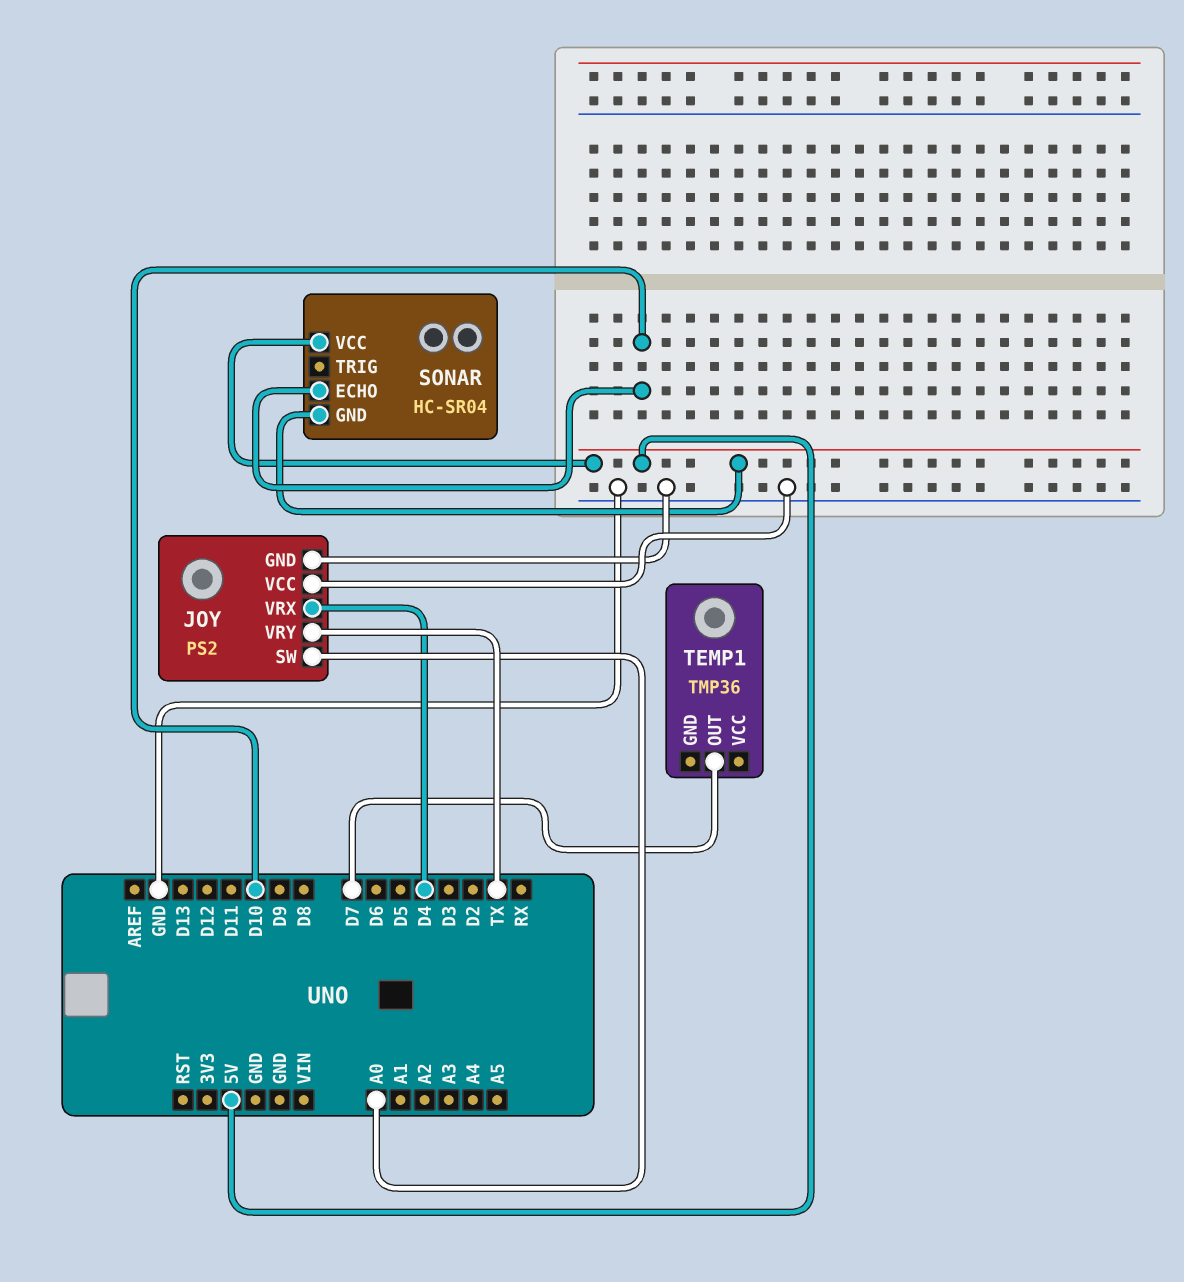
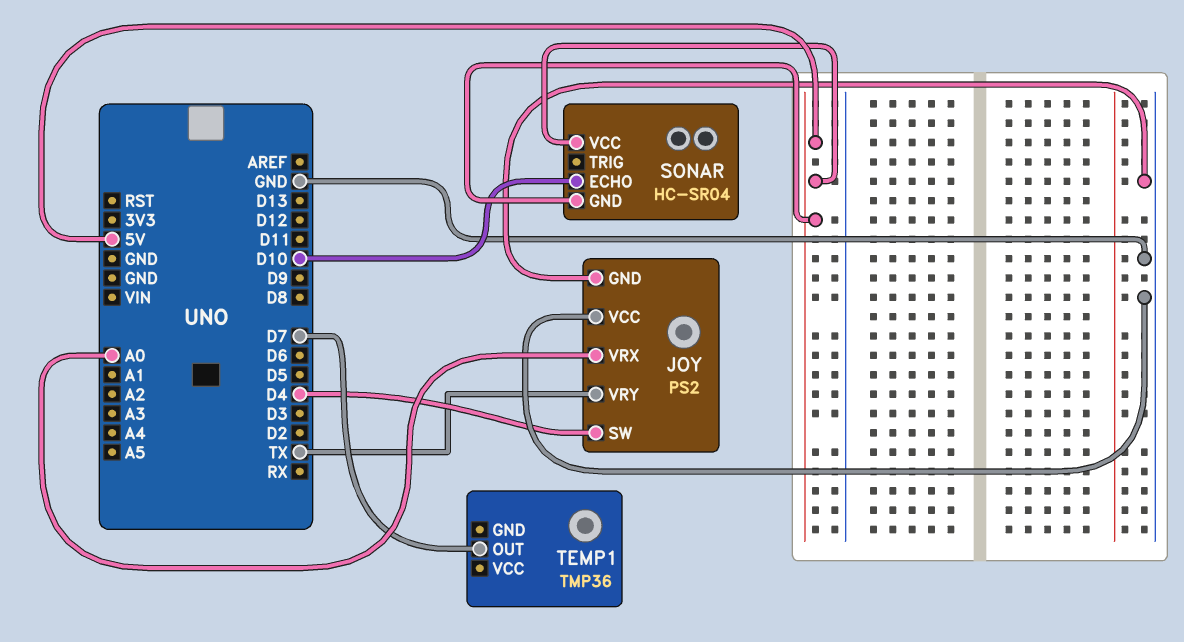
JOY pin SW: A0 -> D4
JOY pin VRX: D4 -> A0

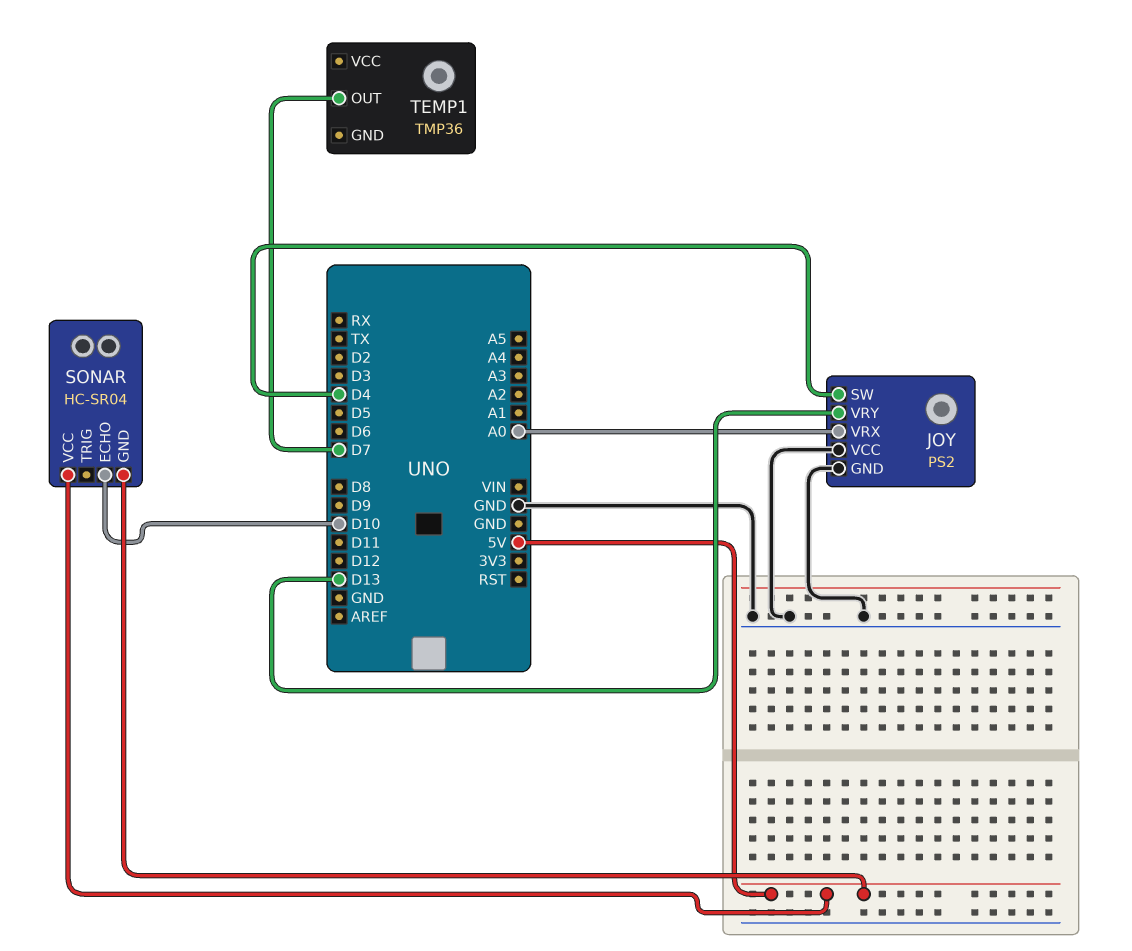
JOY pin VRY: TX -> D13

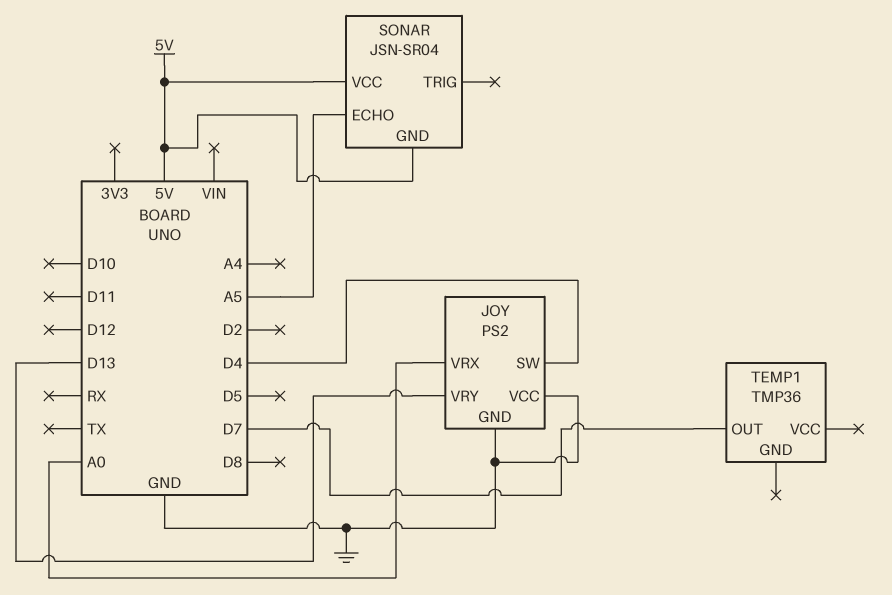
SONAR: HC-SR04 -> JSN-SR04
SONAR pin ECHO: D10 -> A5

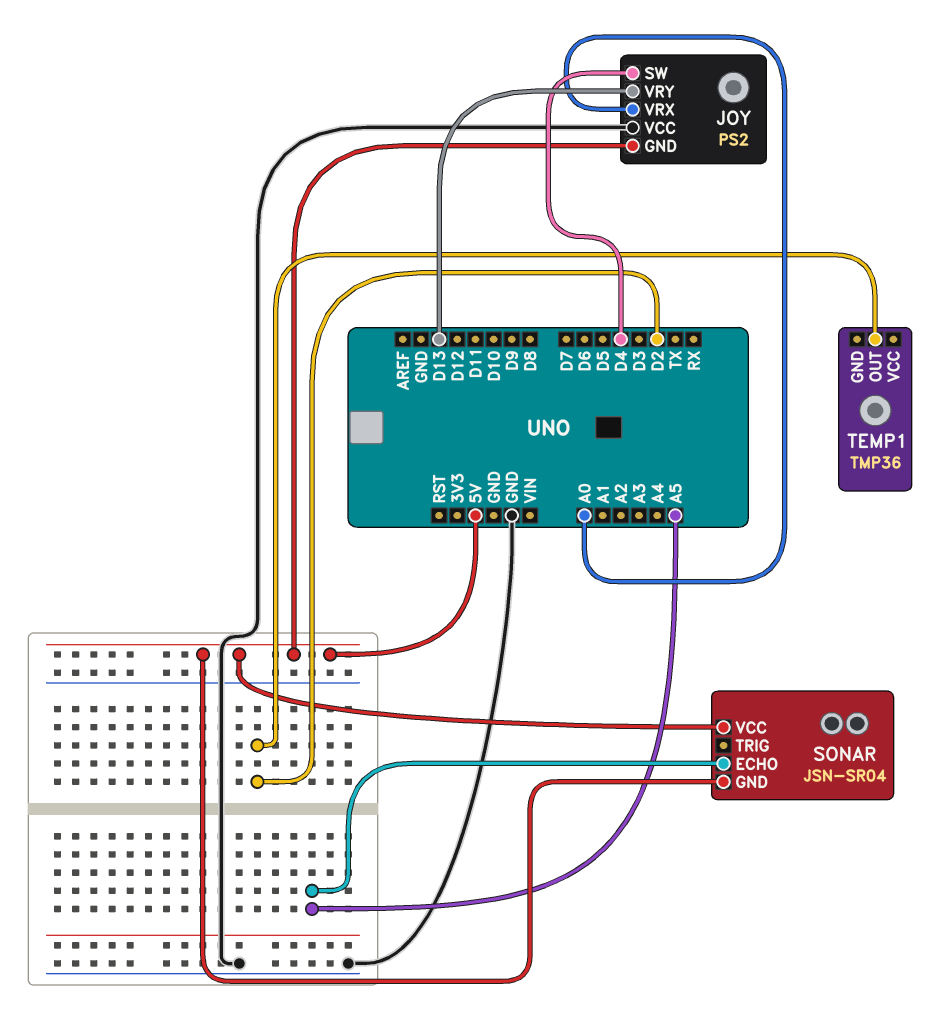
JOY pin GND: GND -> 5V
TEMP1 pin OUT: D7 -> D2

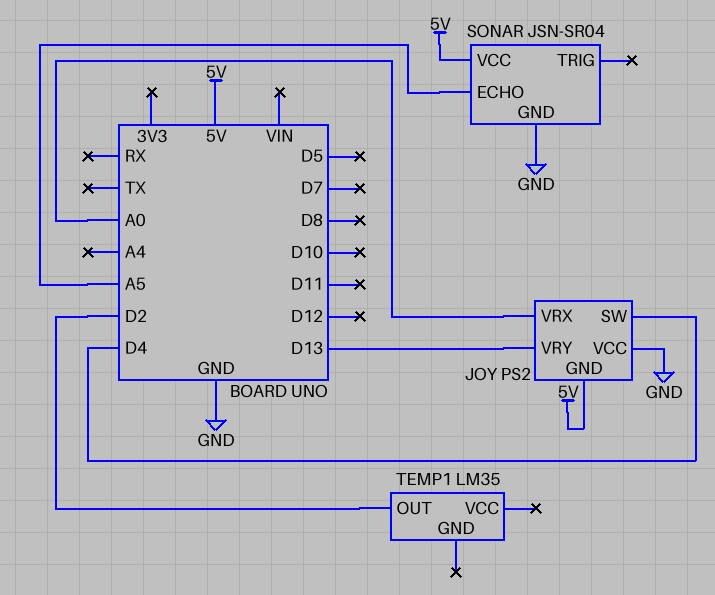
SONAR pin GND: 5V -> GND
TEMP1: TMP36 -> LM35

